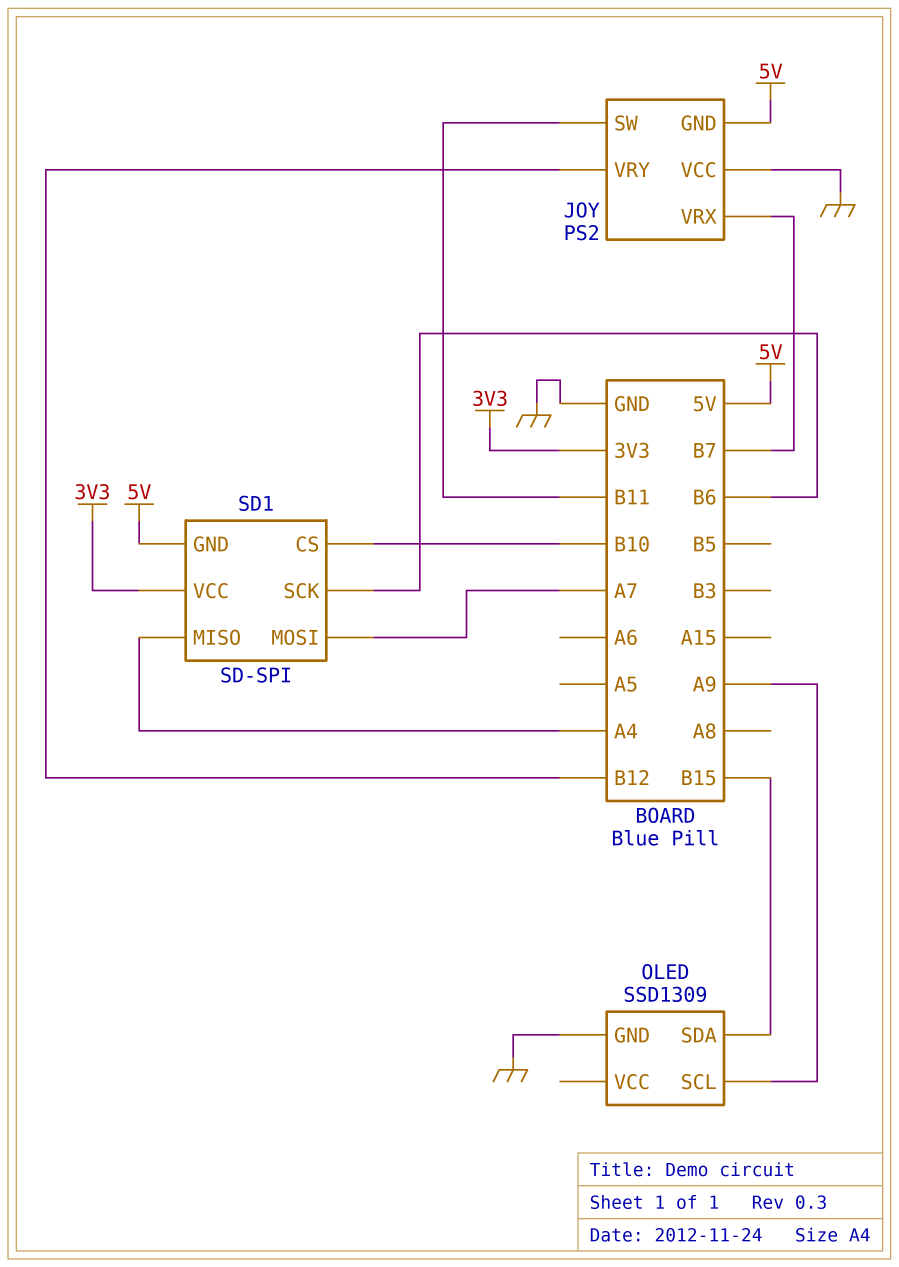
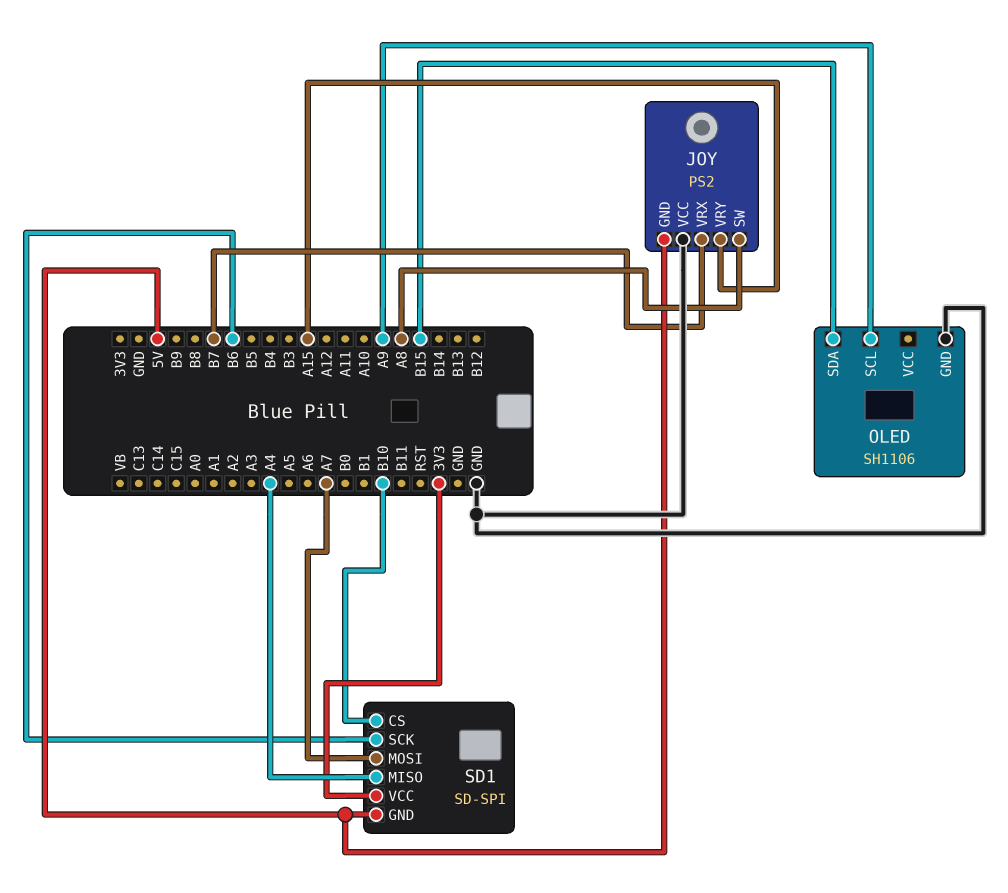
JOY pin SW: B11 -> A8
JOY pin VRY: B12 -> A15
OLED: SSD1309 -> SH1106

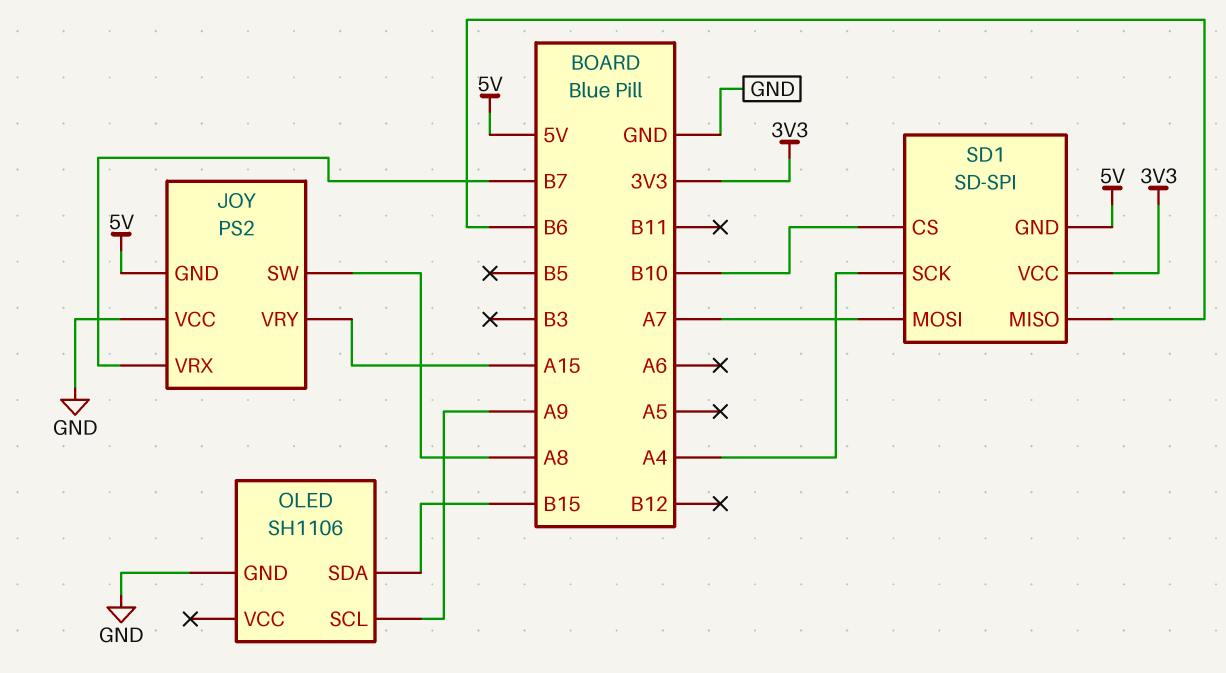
SD1 pin MISO: A4 -> B6
SD1 pin SCK: B6 -> A4

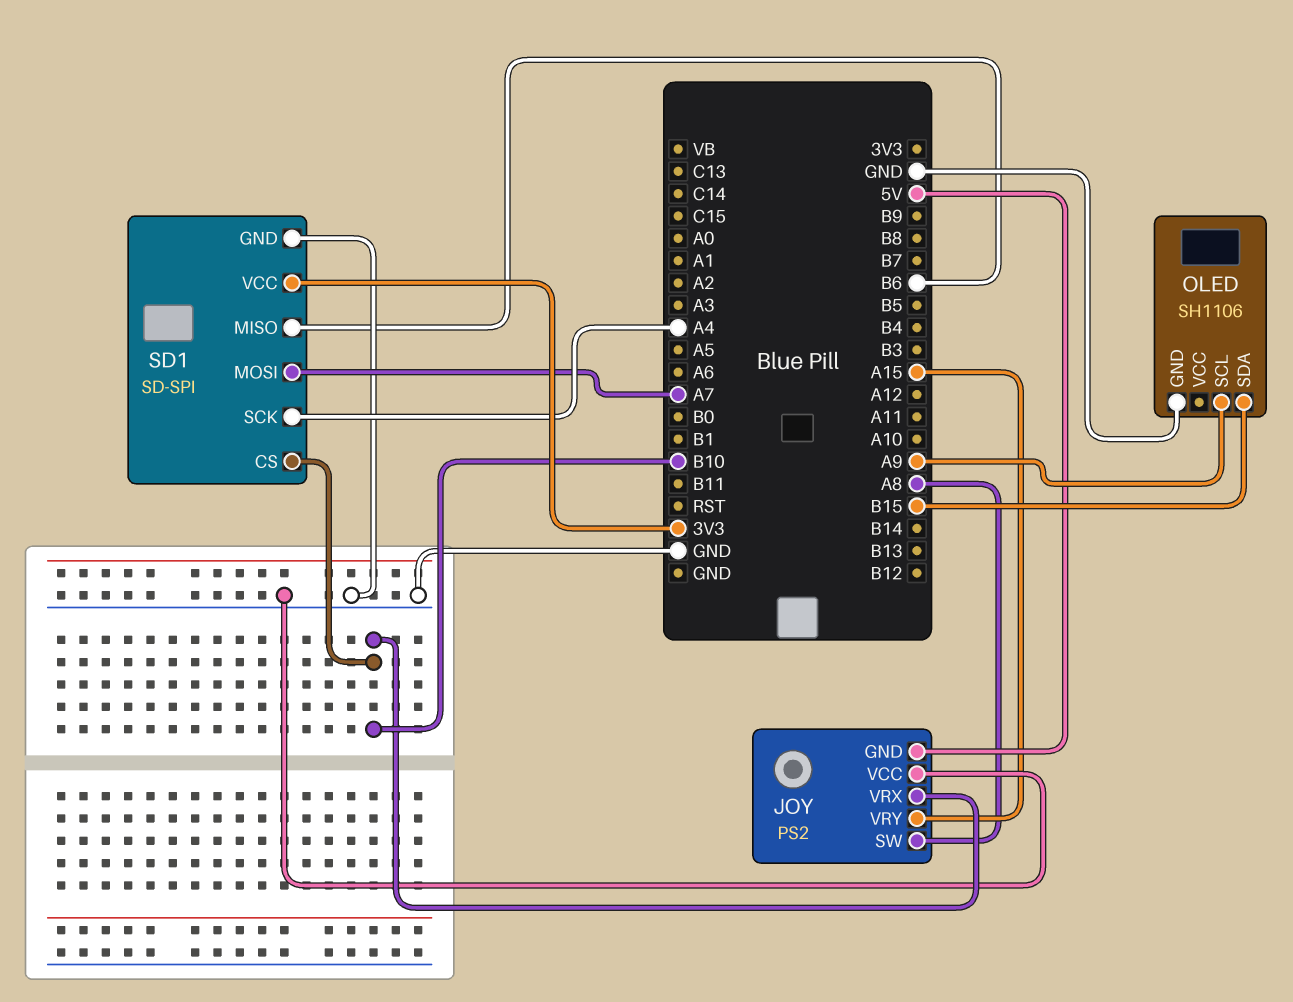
JOY pin VRX: B7 -> B10
SD1 pin GND: 5V -> GND

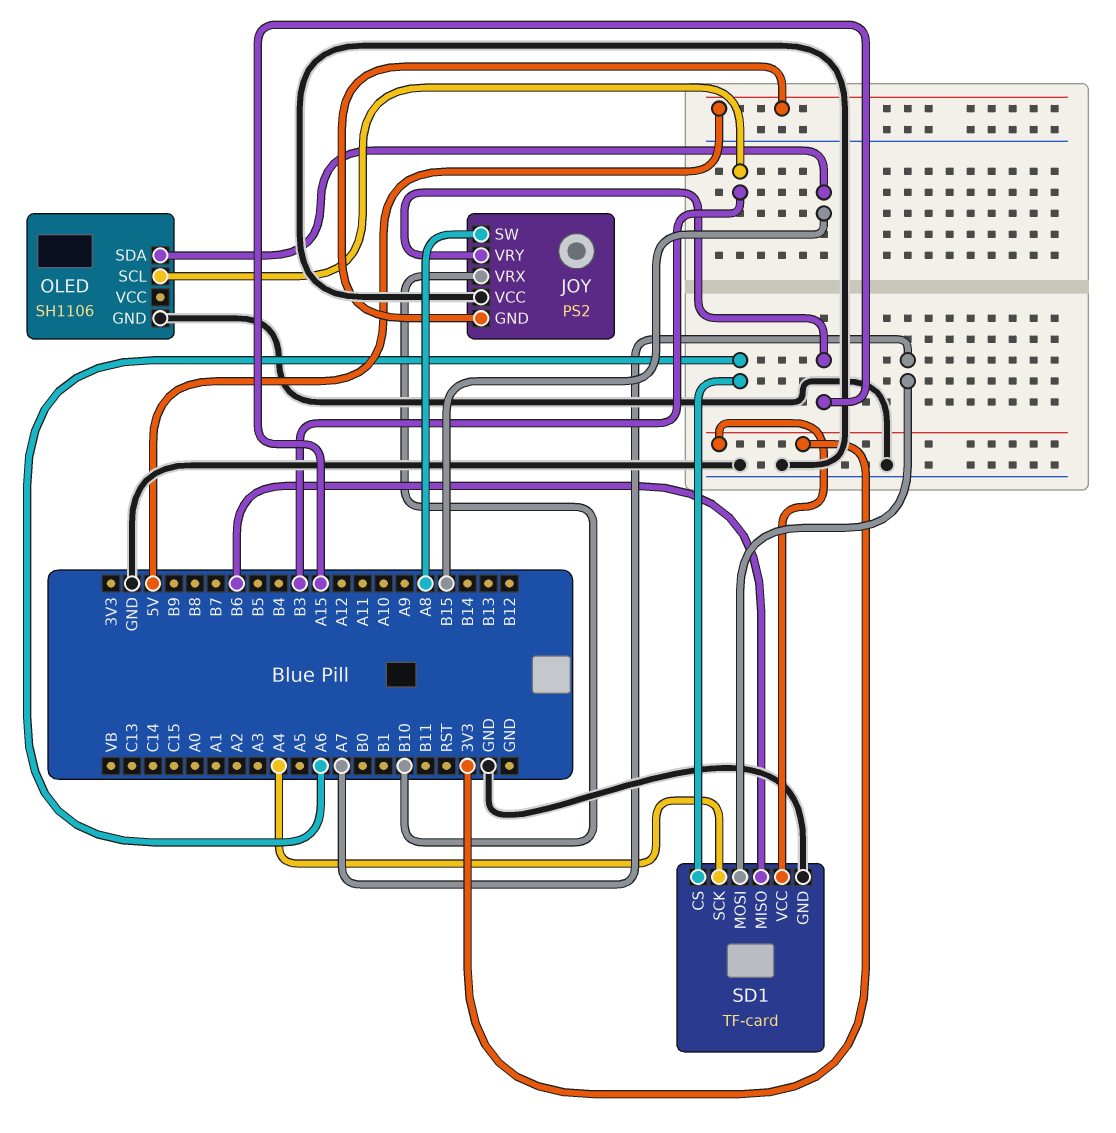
OLED pin SCL: A9 -> B3
SD1: SD-SPI -> TF-card
SD1 pin CS: B10 -> A6

